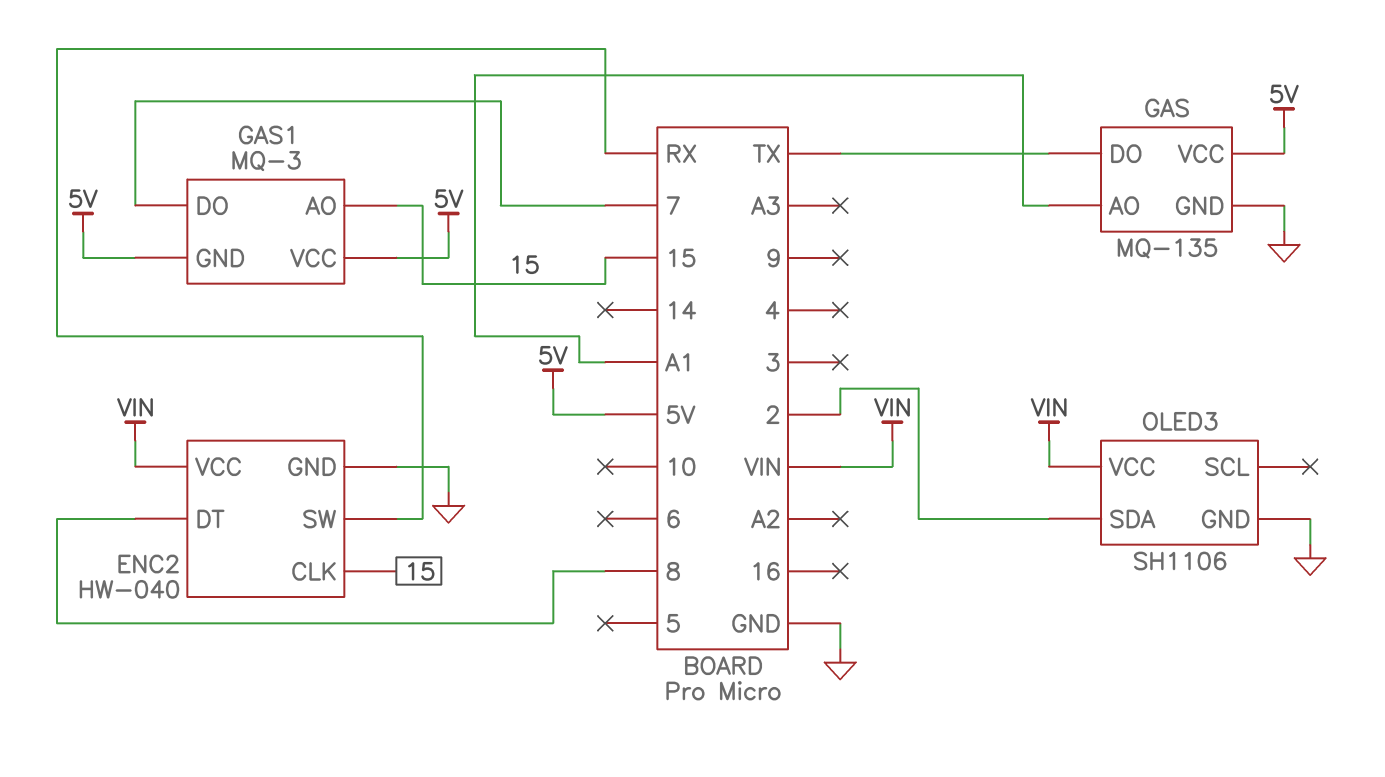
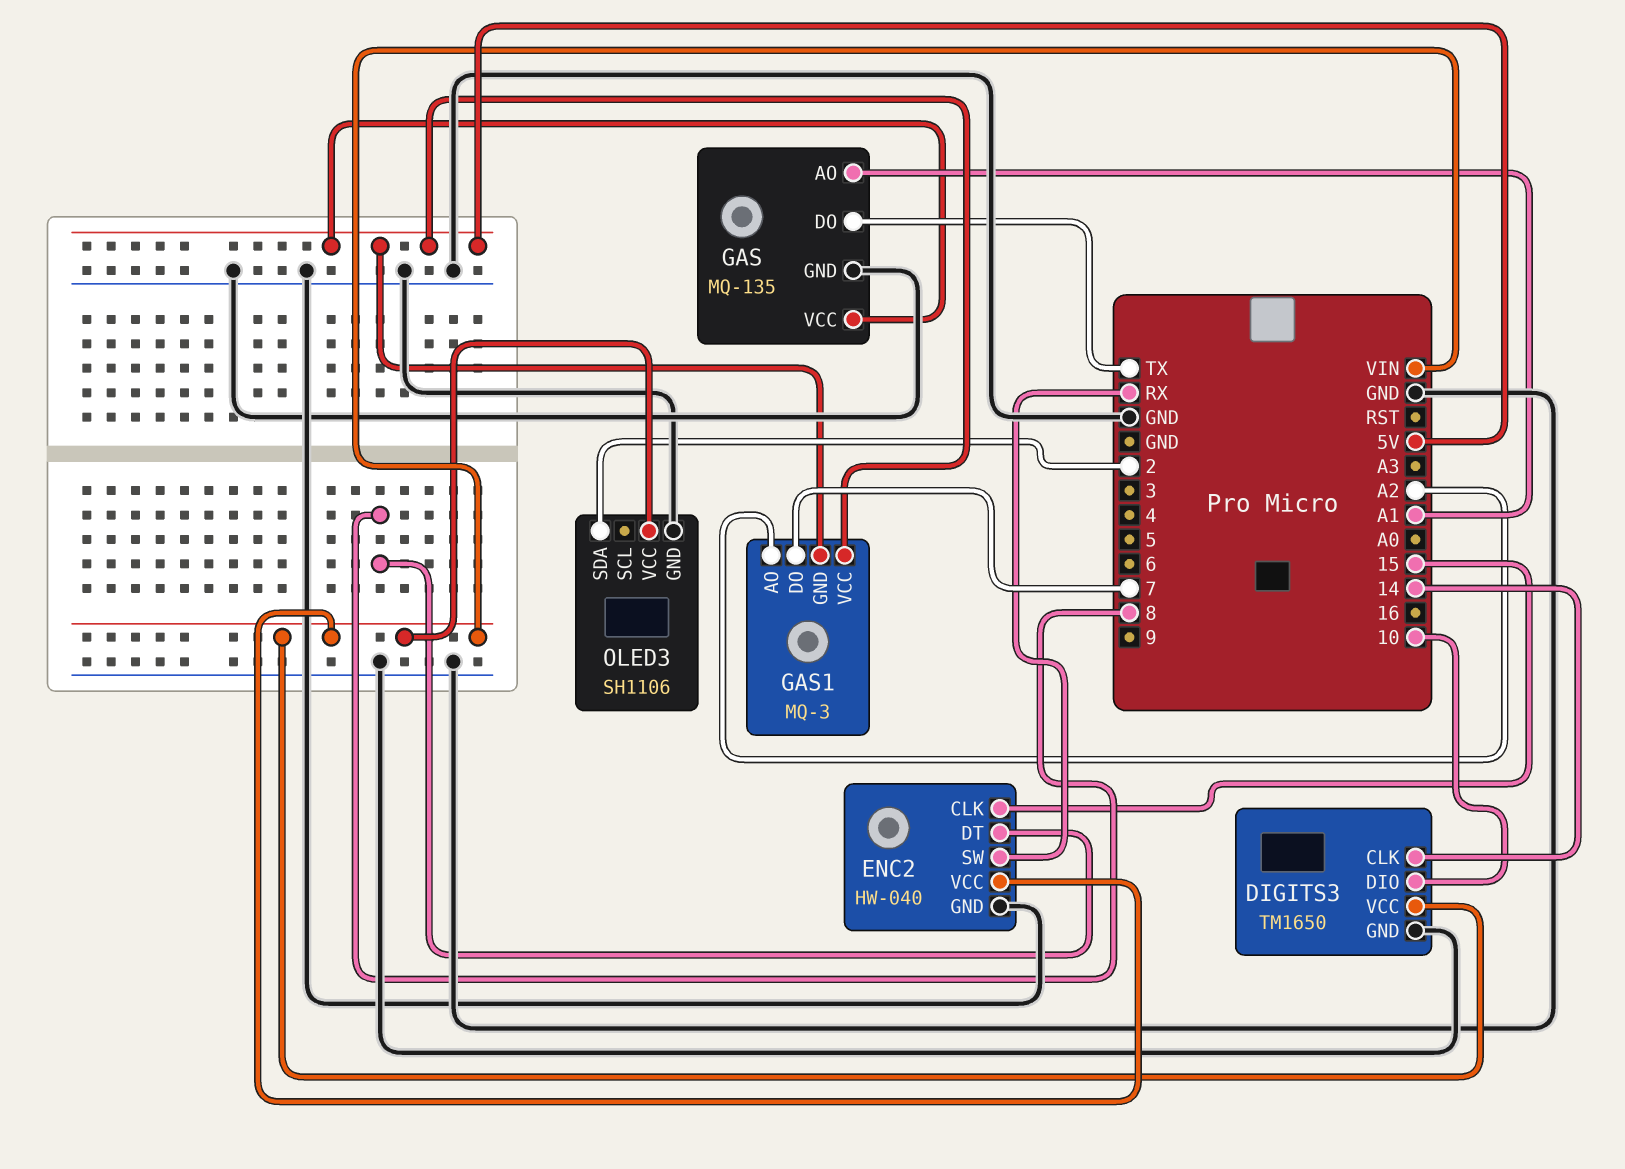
DIGITS3: none -> TM1650
DIGITS3 pin CLK: none -> 14
DIGITS3 pin DIO: none -> 10
DIGITS3 pin GND: none -> GND
DIGITS3 pin VCC: none -> VIN
GAS1 pin AO: 15 -> A2

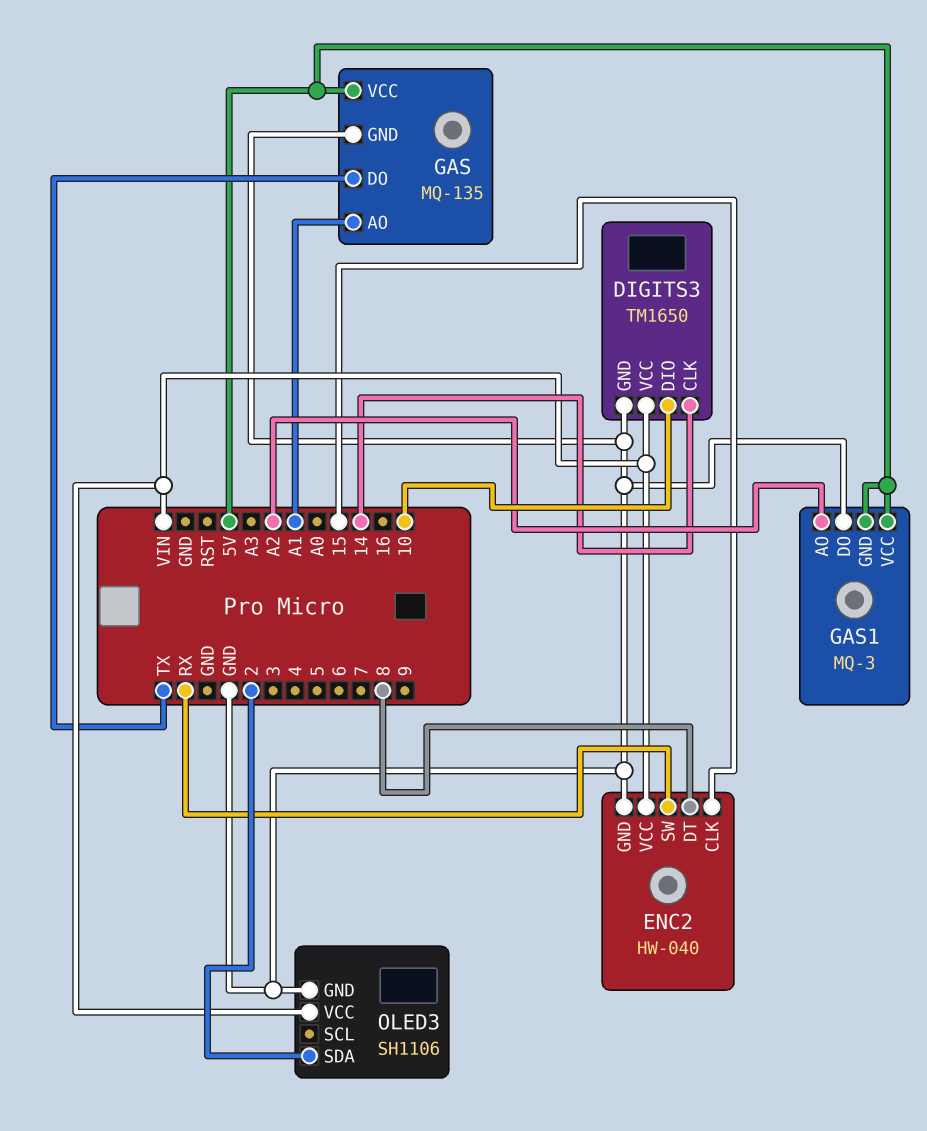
GAS1 pin DO: 7 -> GND

